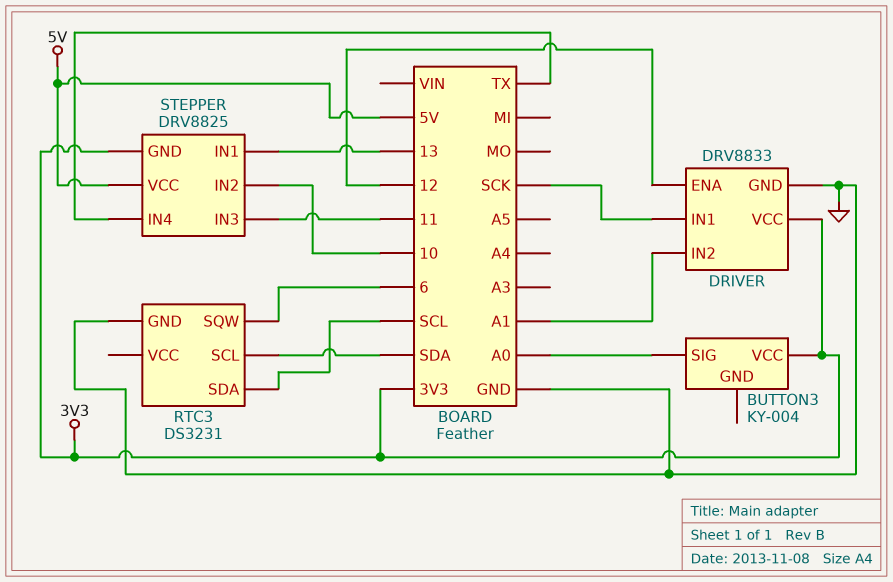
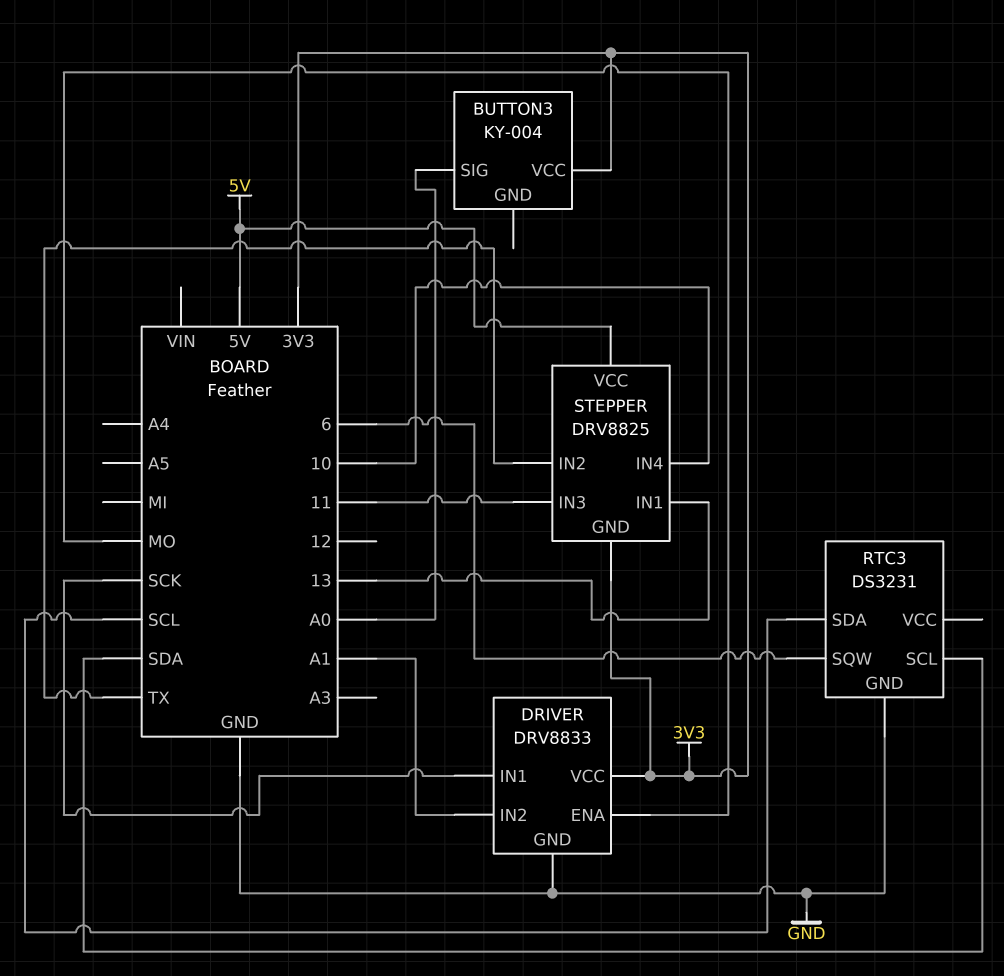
DRIVER pin ENA: 12 -> MO
STEPPER pin IN2: 10 -> TX
STEPPER pin IN4: TX -> 10

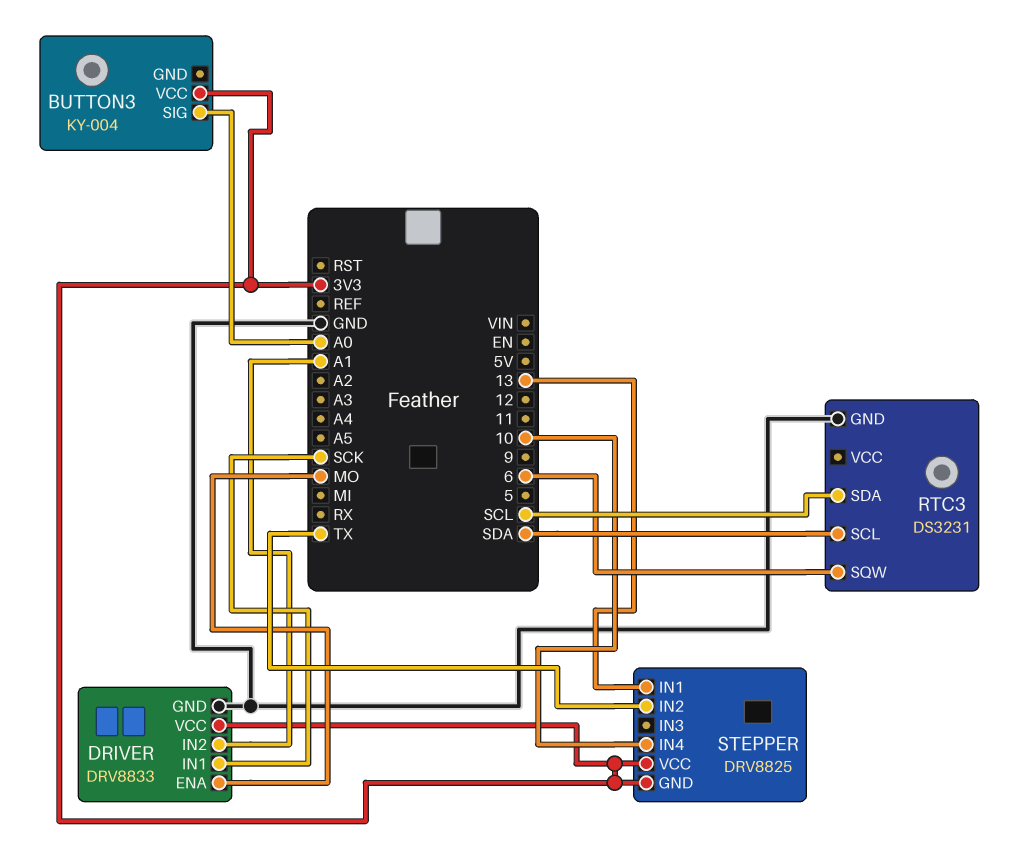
STEPPER pin IN3: 11 -> none
STEPPER pin VCC: 5V -> 3V3

